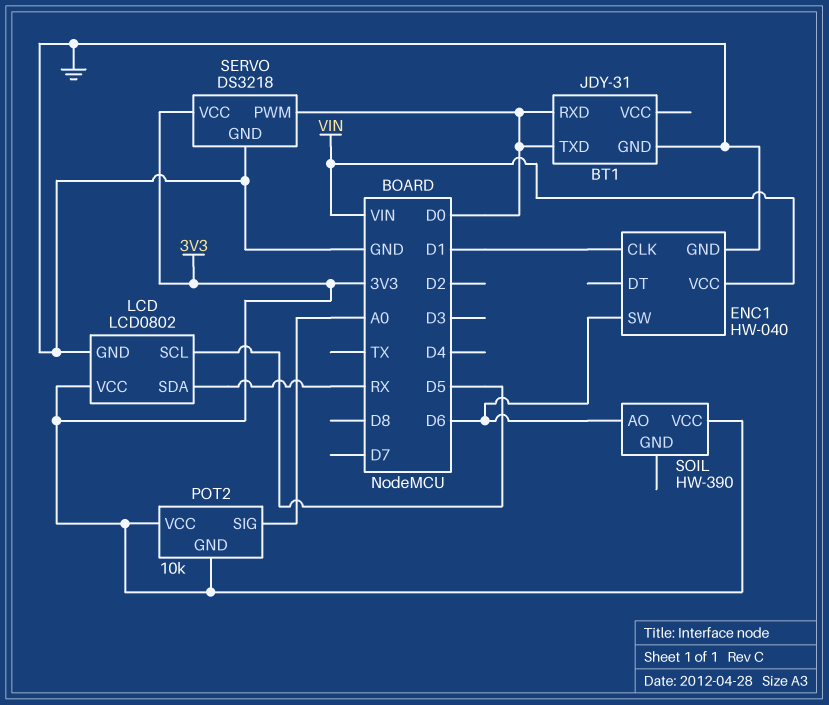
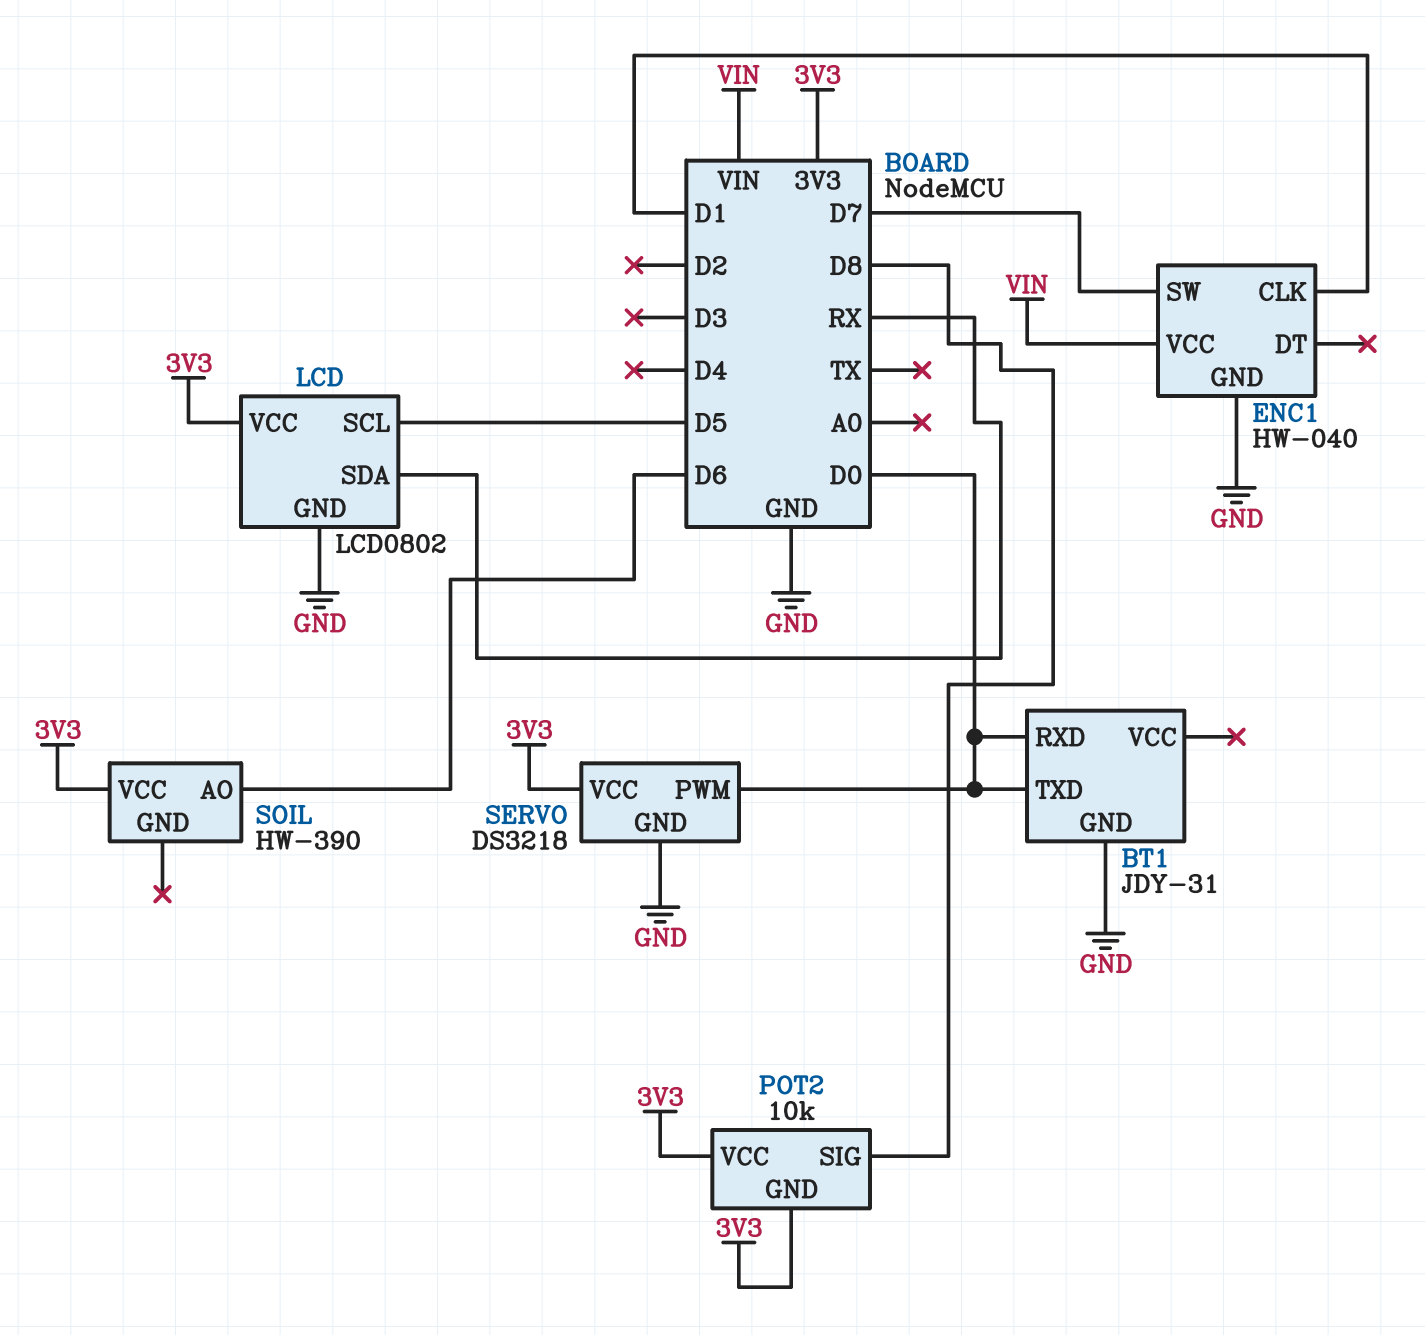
ENC1 pin SW: D6 -> D7
POT2 pin SIG: A0 -> D8

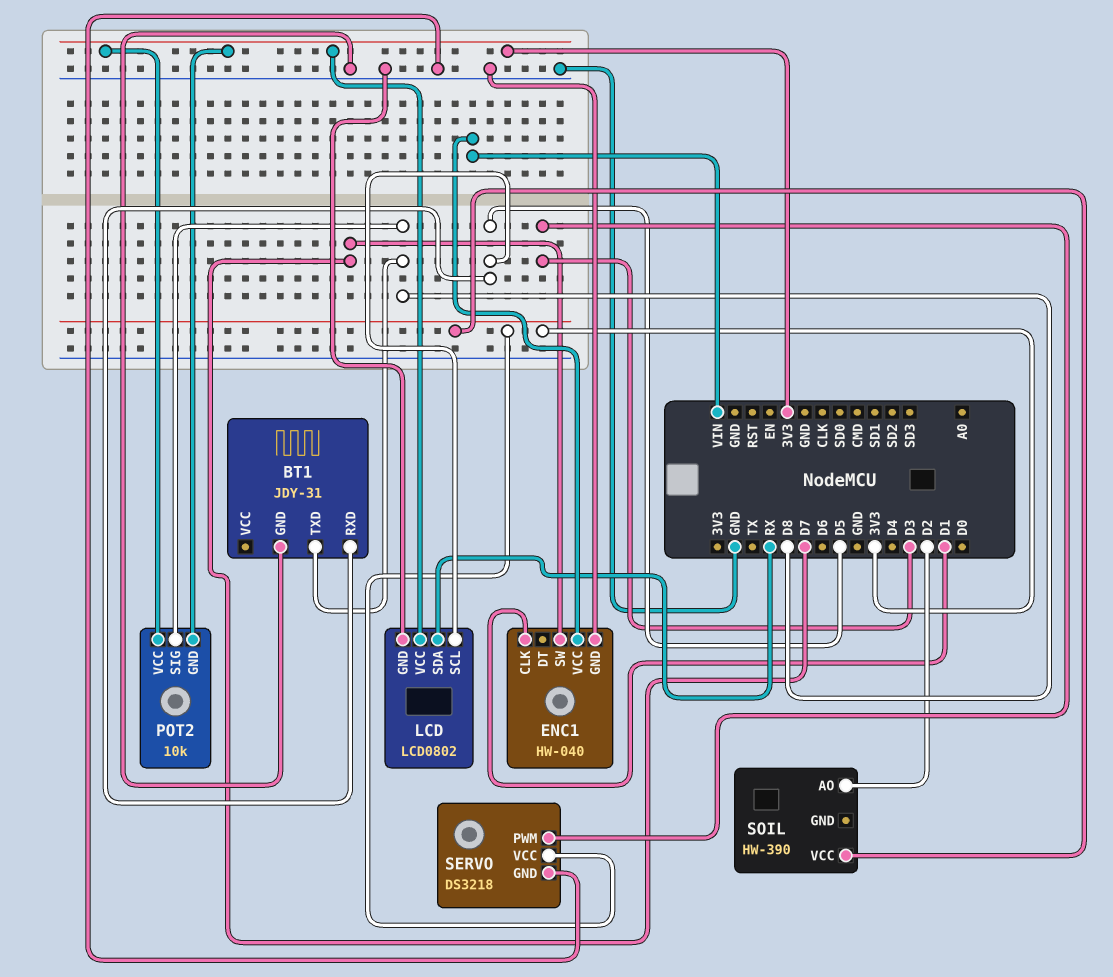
BT1 pin RXD: D0 -> D5
BT1 pin TXD: D0 -> D8
SERVO pin PWM: D0 -> D3
SOIL pin AO: D6 -> D2

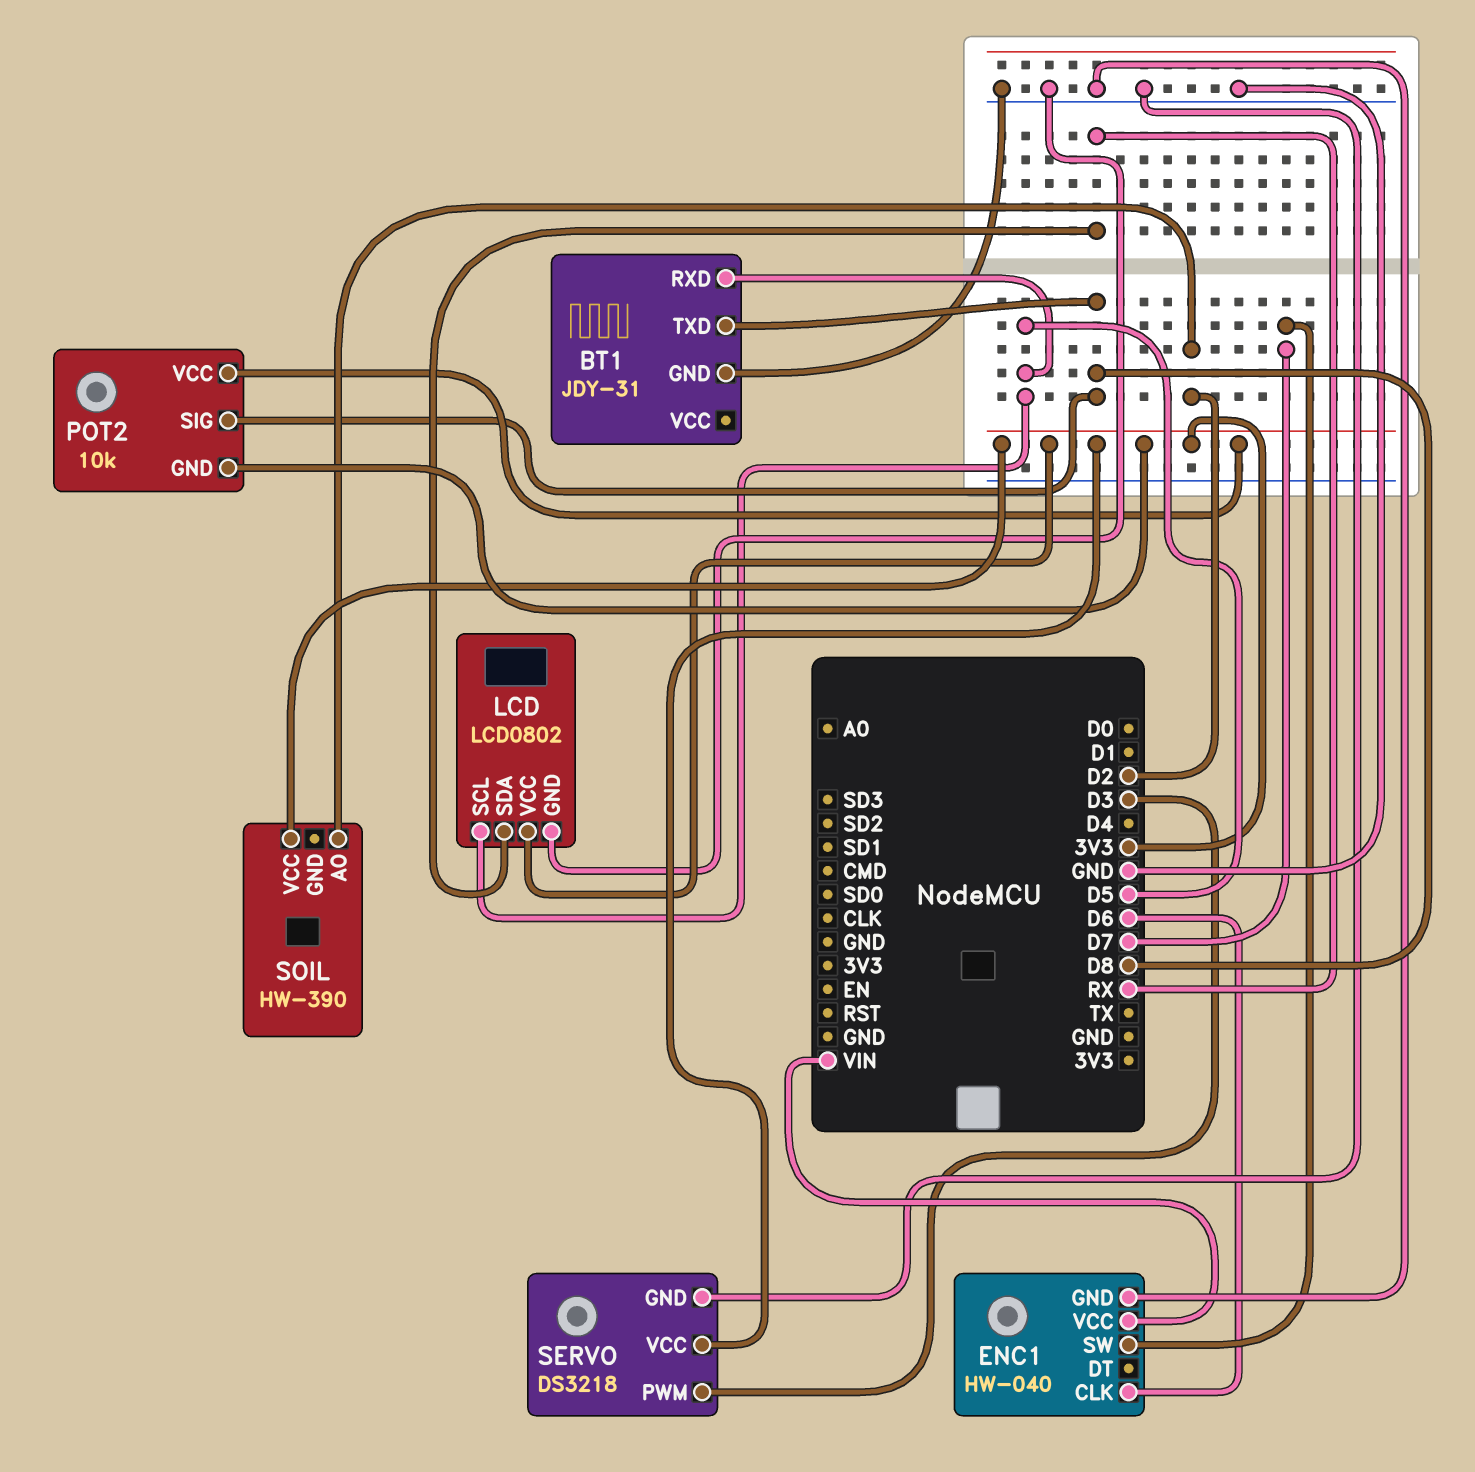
ENC1 pin CLK: D1 -> D6

